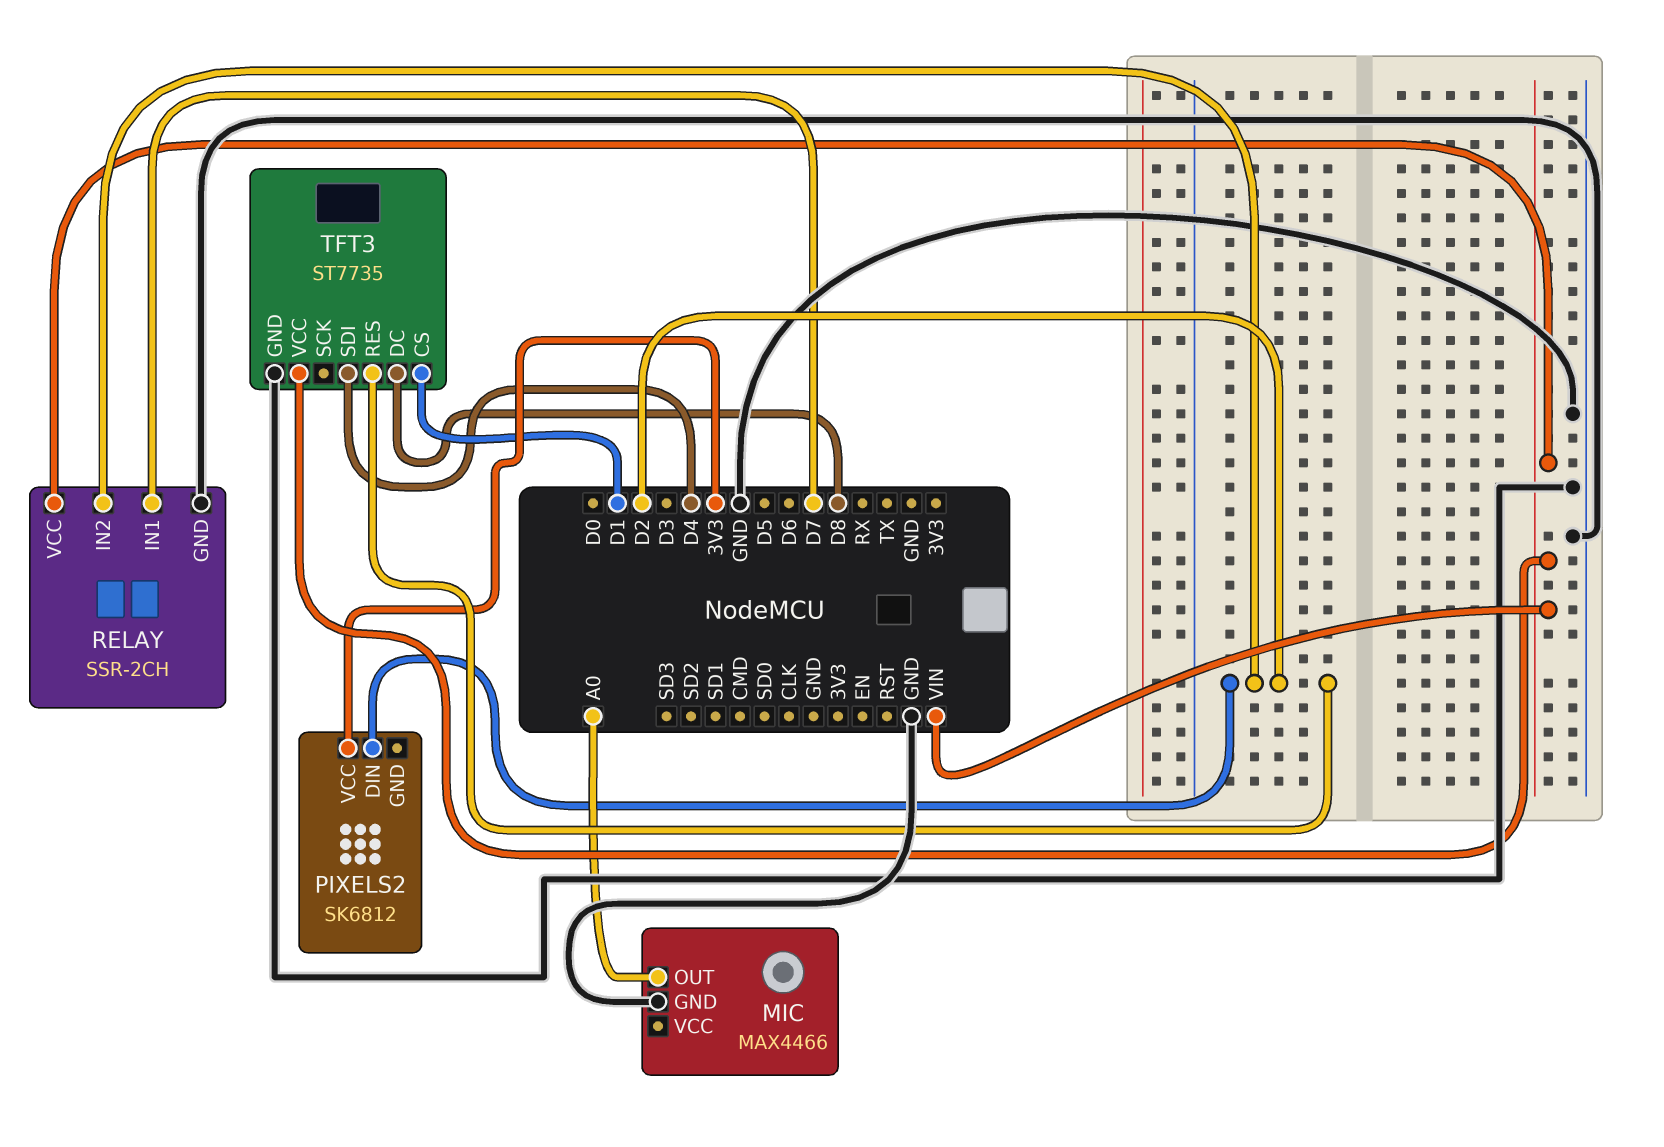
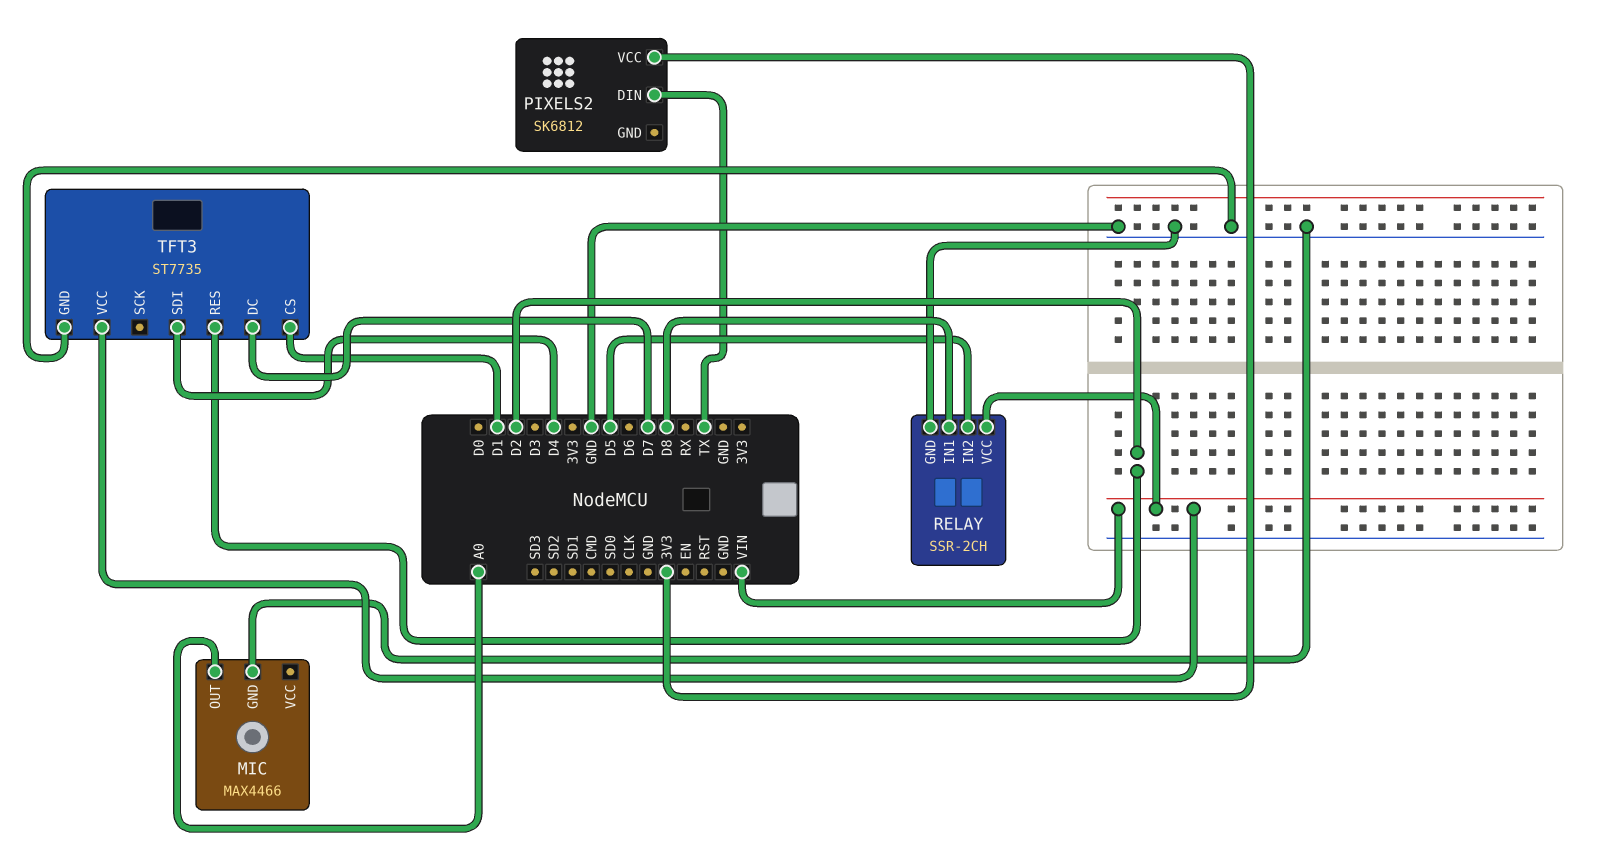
PIXELS2 pin DIN: D2 -> TX
RELAY pin IN1: D7 -> D8
RELAY pin IN2: D2 -> D5
TFT3 pin DC: D8 -> D7

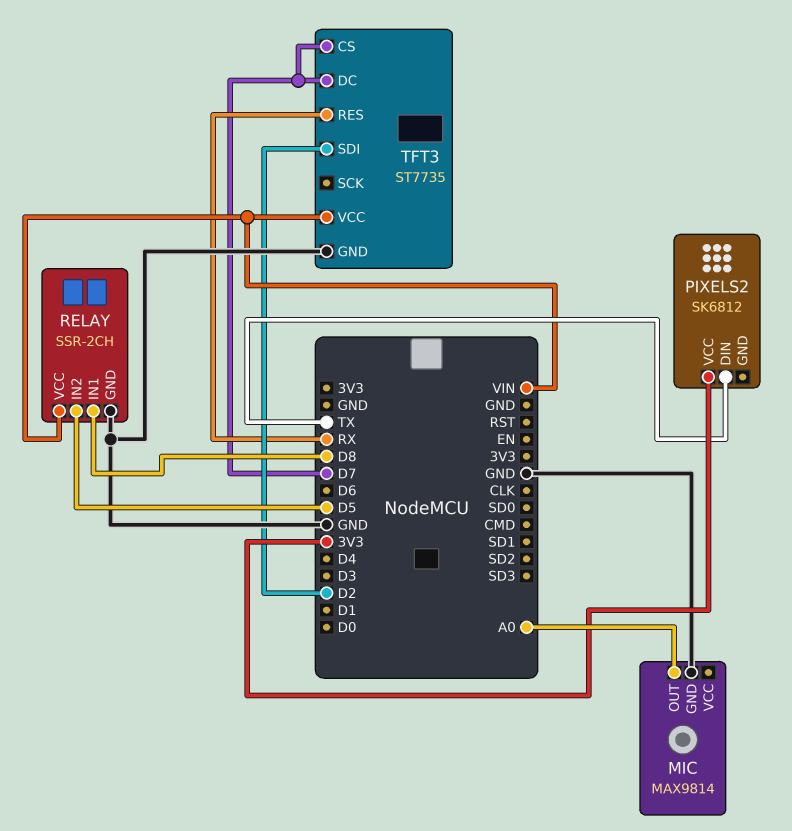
MIC: MAX4466 -> MAX9814
TFT3 pin CS: D1 -> D7
TFT3 pin RES: D2 -> RX
TFT3 pin SDI: D4 -> D2

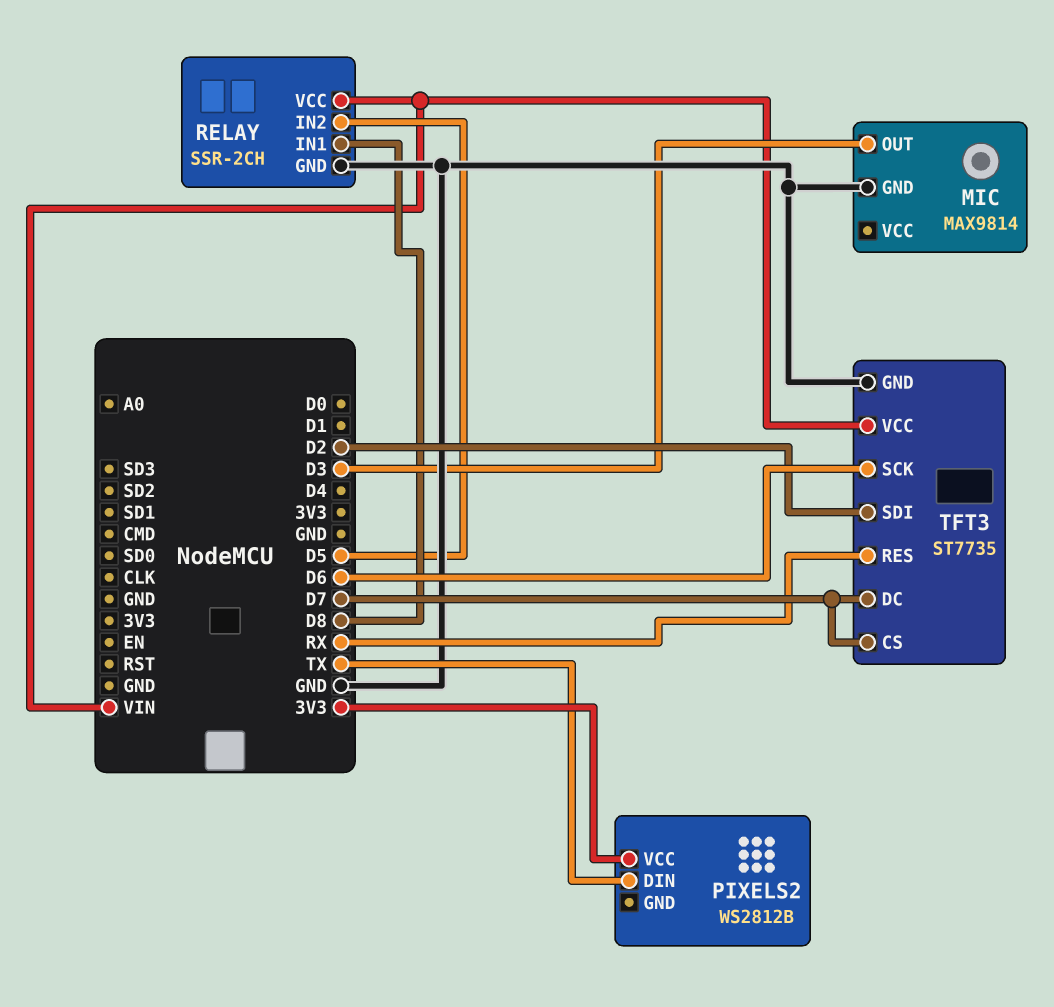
MIC pin OUT: A0 -> D3
PIXELS2: SK6812 -> WS2812B
TFT3 pin SCK: none -> D6

